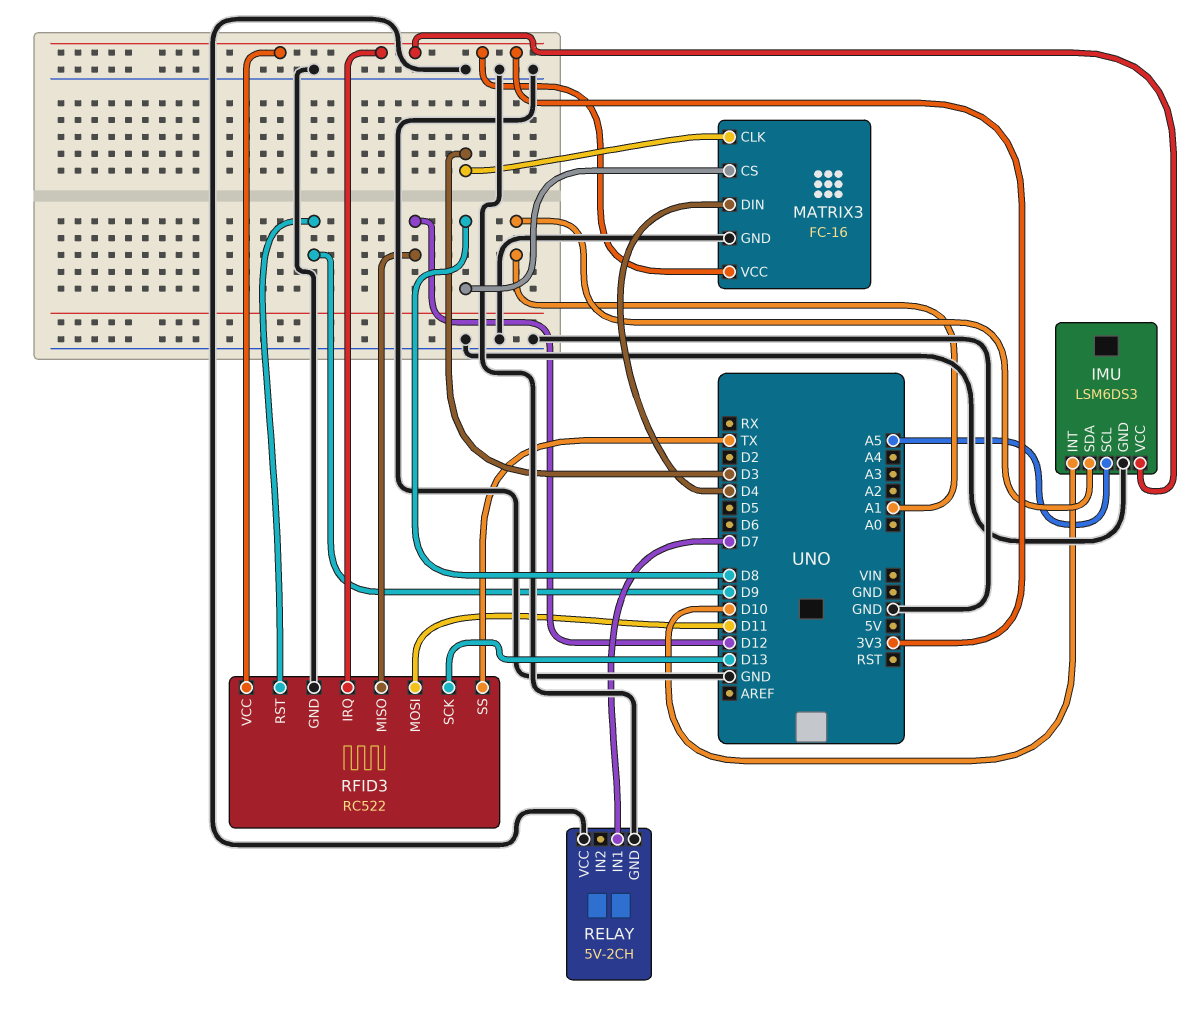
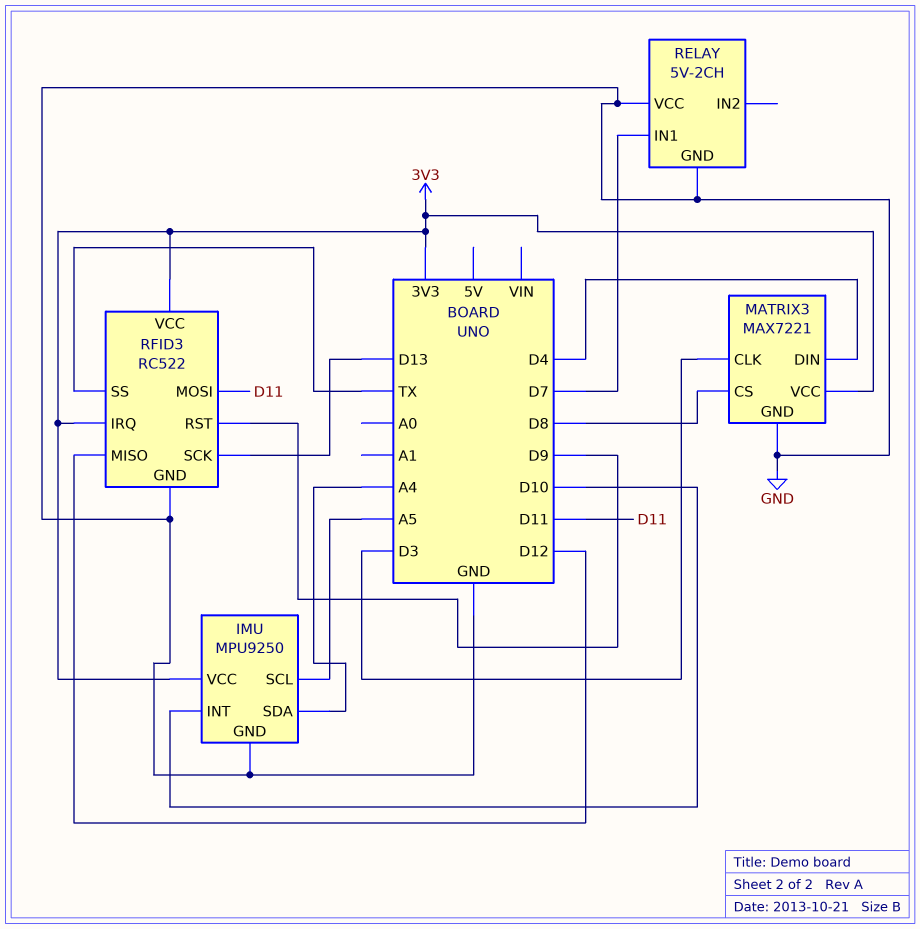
IMU: LSM6DS3 -> MPU9250
IMU pin SDA: A1 -> A4
MATRIX3: FC-16 -> MAX7221

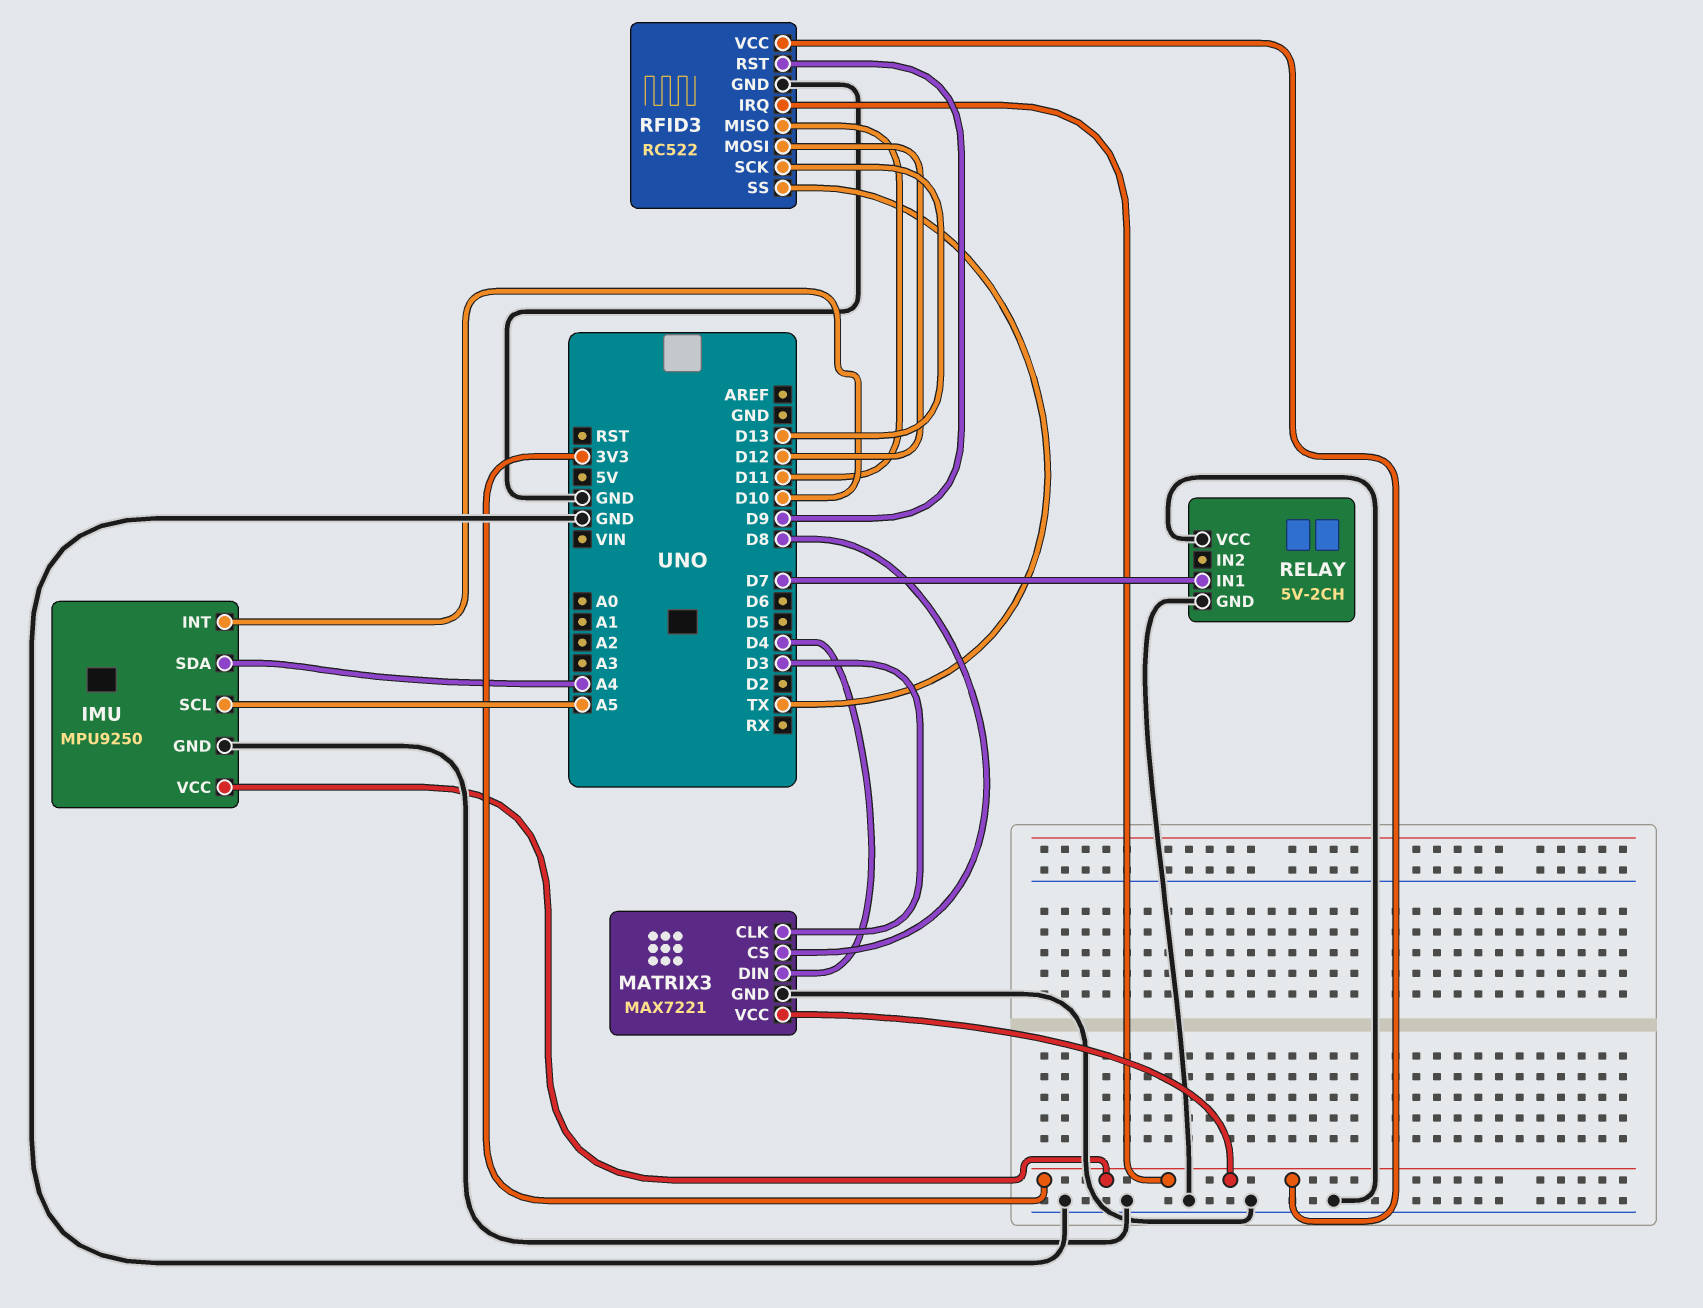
RFID3 pin MISO: D12 -> D11
RFID3 pin MOSI: D11 -> D12

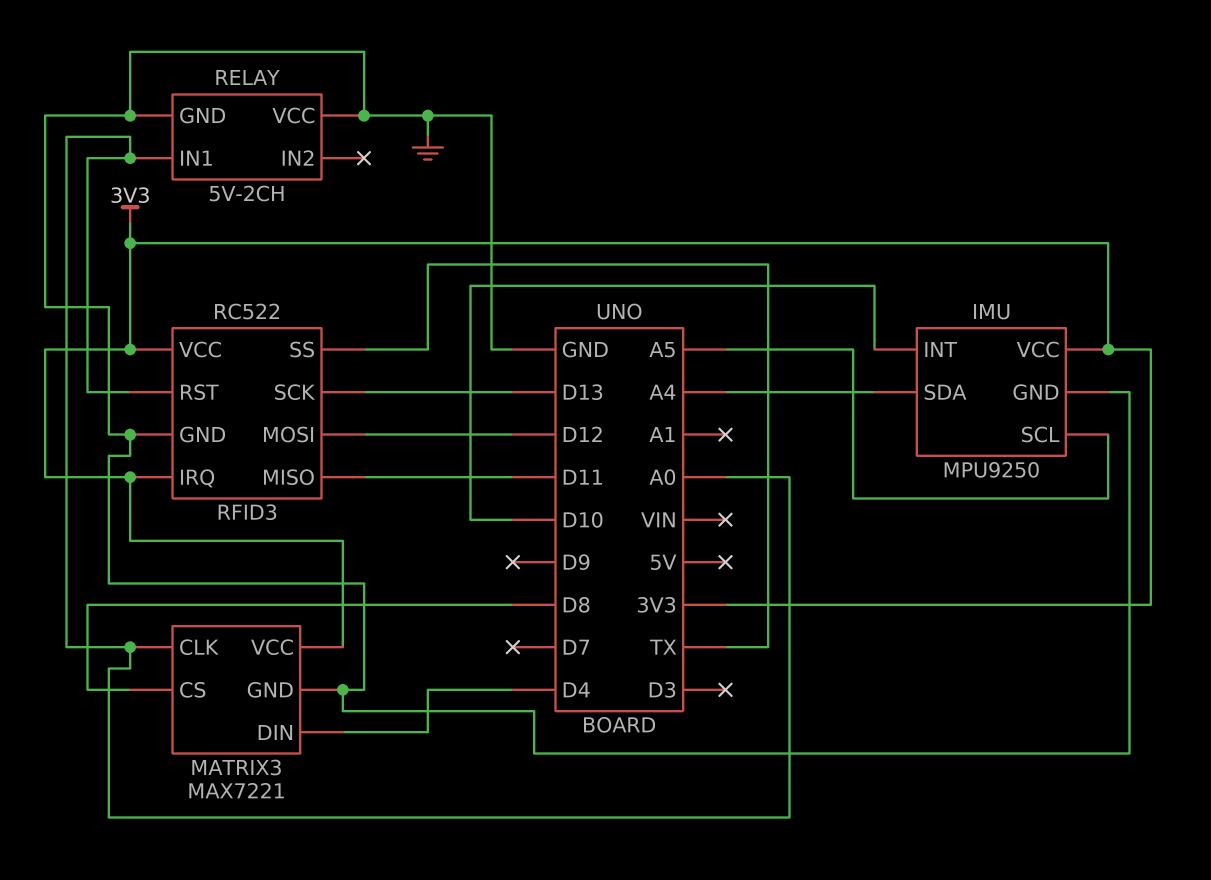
MATRIX3 pin CLK: D3 -> A0
RELAY pin IN1: D7 -> A0
RFID3 pin RST: D9 -> A0

